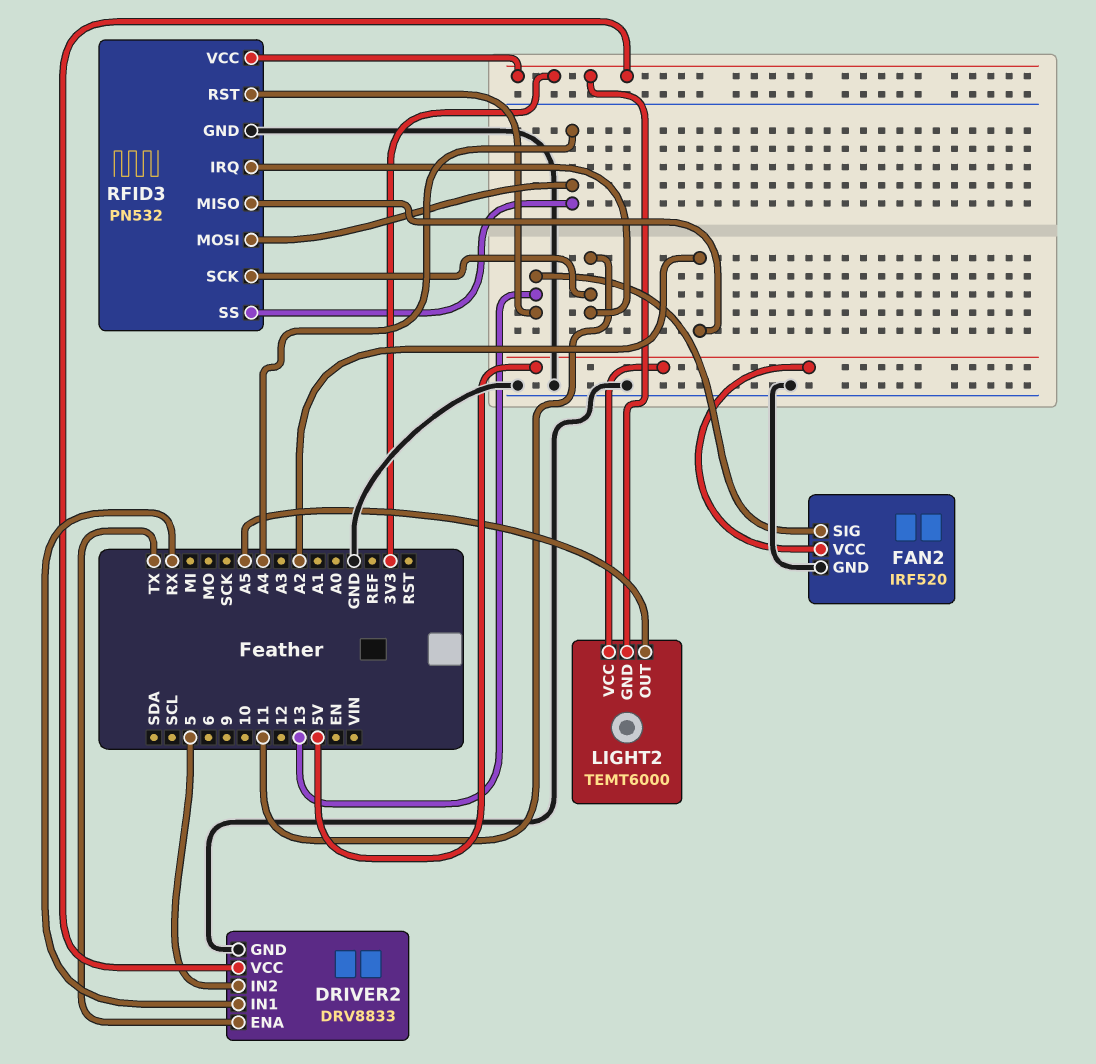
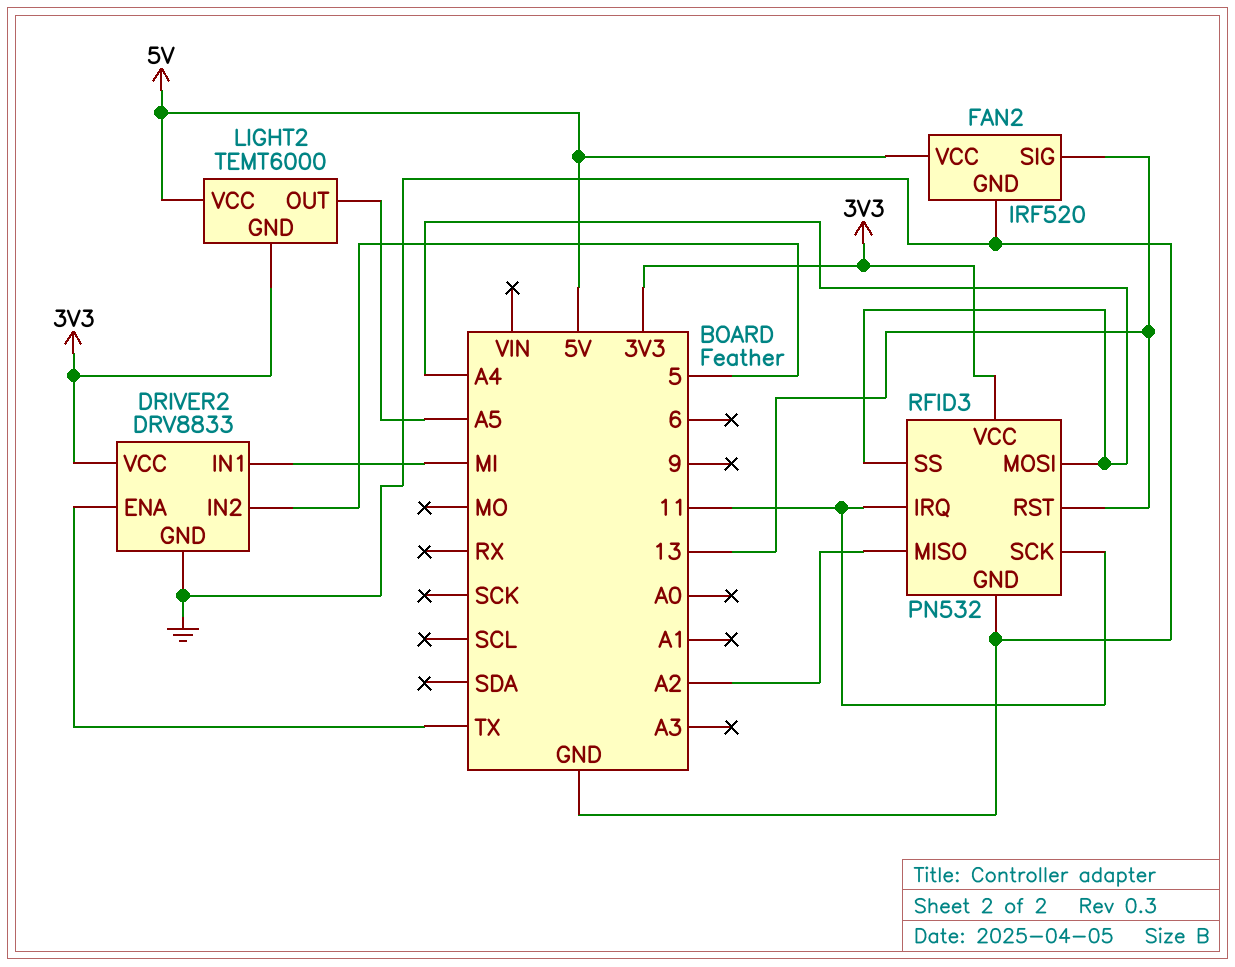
DRIVER2 pin IN1: RX -> MI

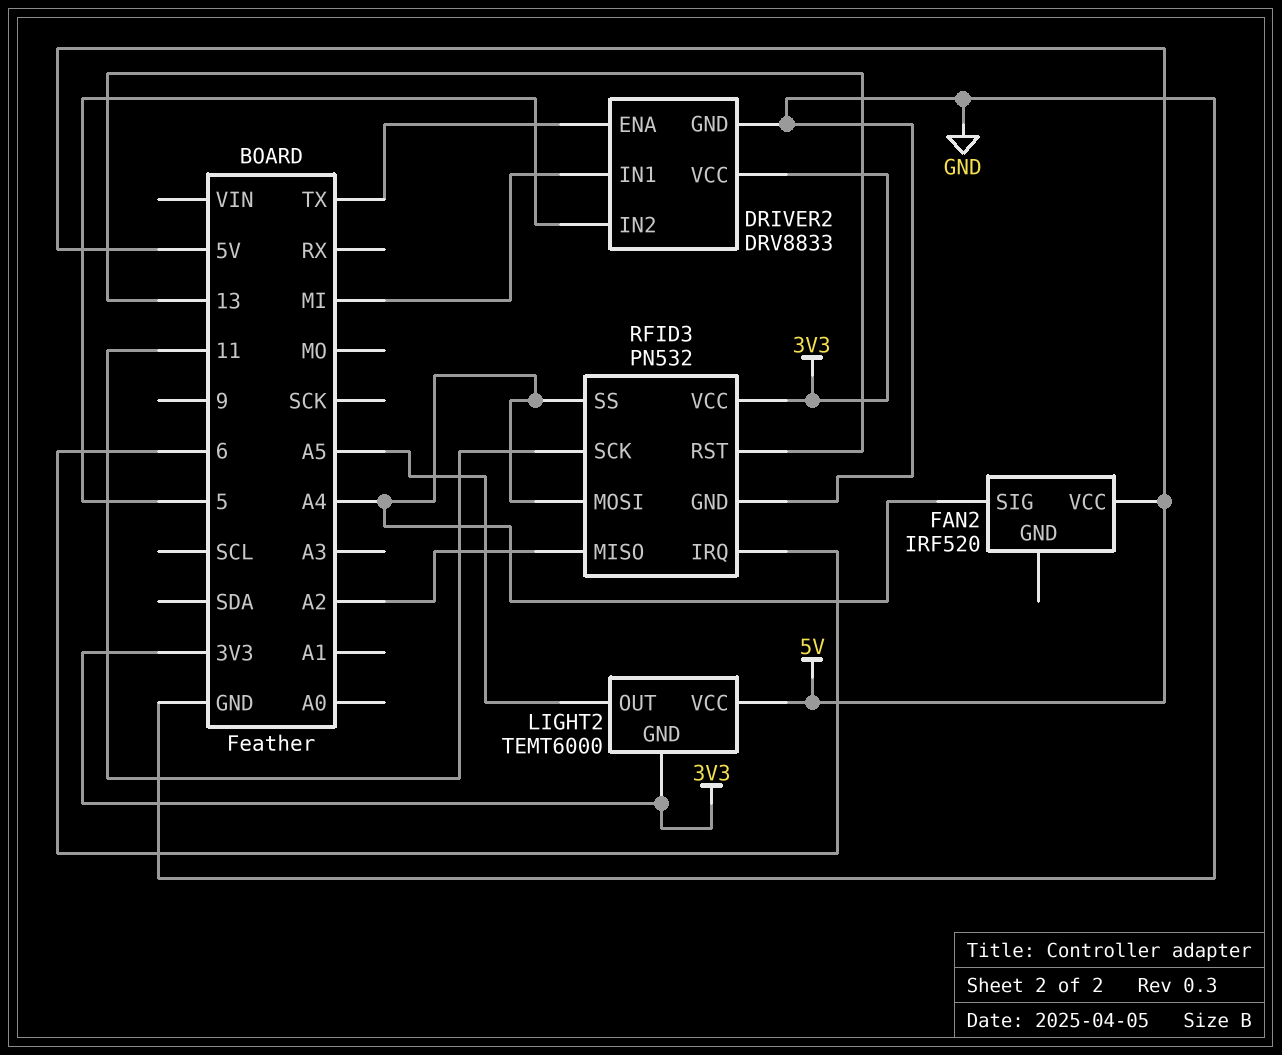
FAN2 pin GND: GND -> none
FAN2 pin SIG: 13 -> A4
RFID3 pin IRQ: 11 -> 6

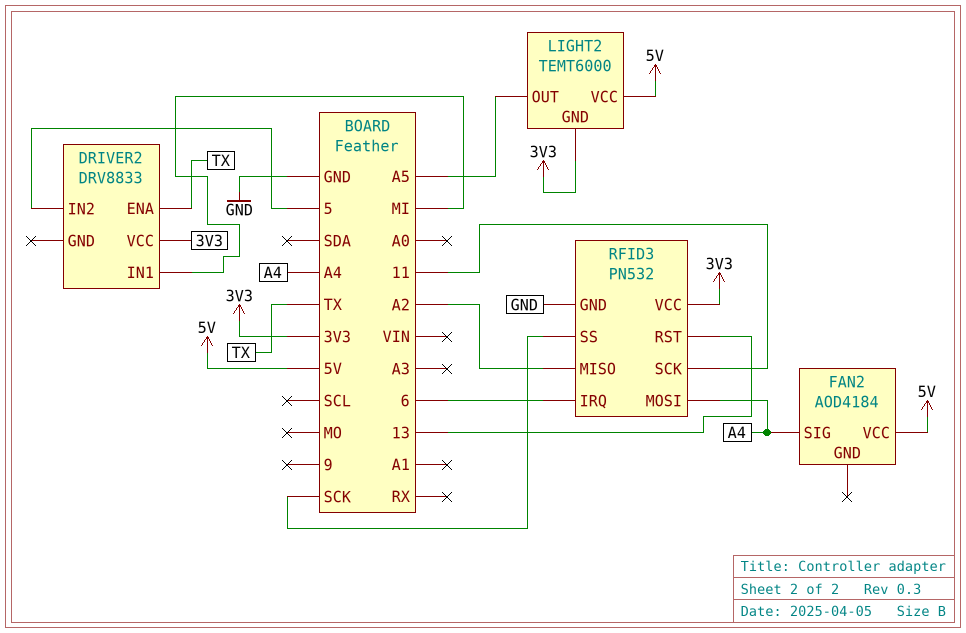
DRIVER2 pin GND: GND -> none
FAN2: IRF520 -> AOD4184
RFID3 pin SS: A4 -> SCK

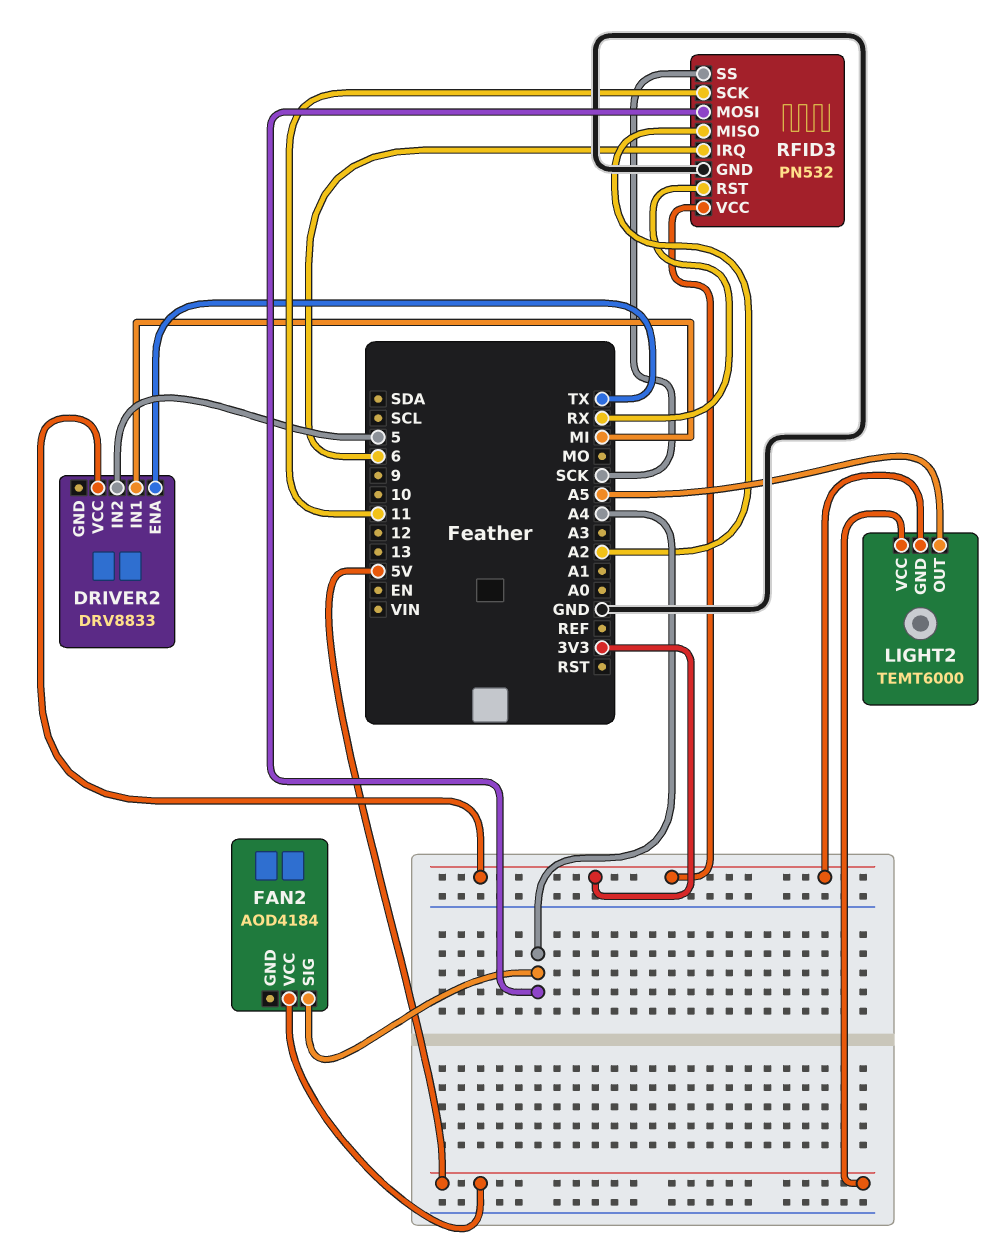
RFID3 pin RST: 13 -> RX

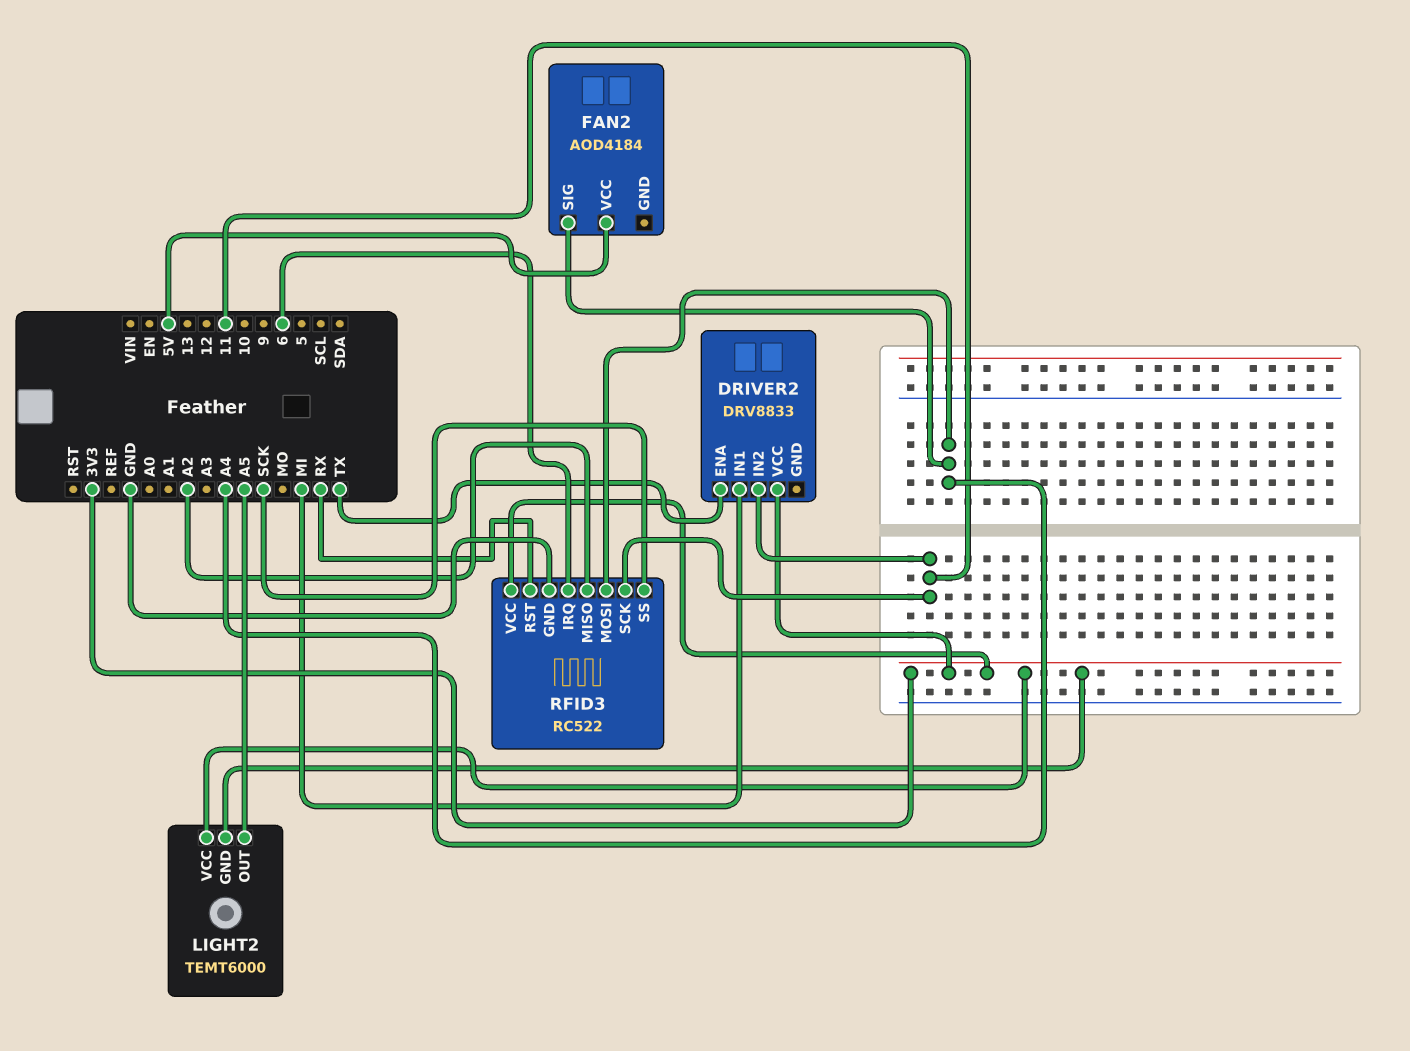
DRIVER2 pin IN2: 5 -> 11
LIGHT2 pin VCC: 5V -> 3V3
RFID3: PN532 -> RC522

